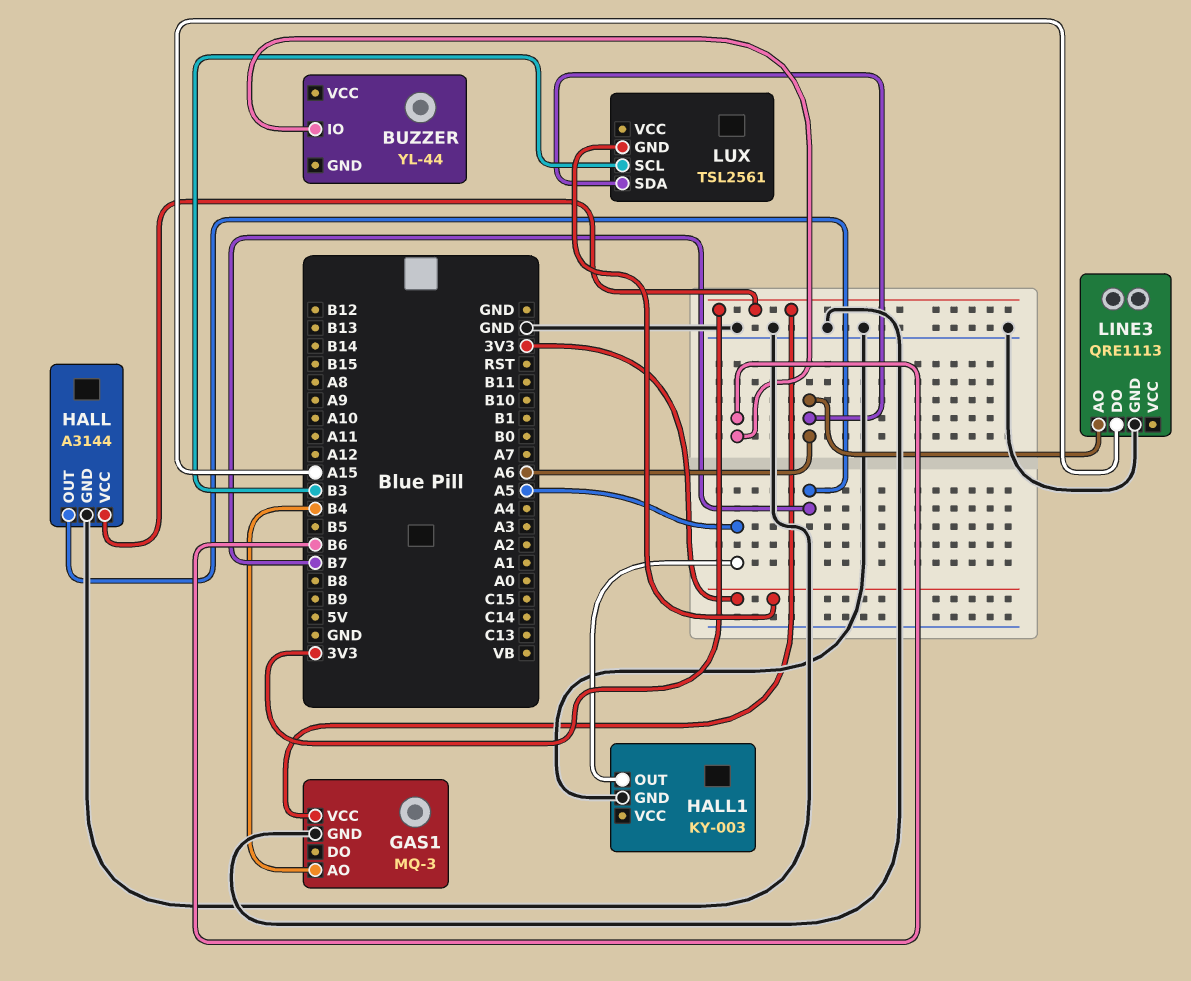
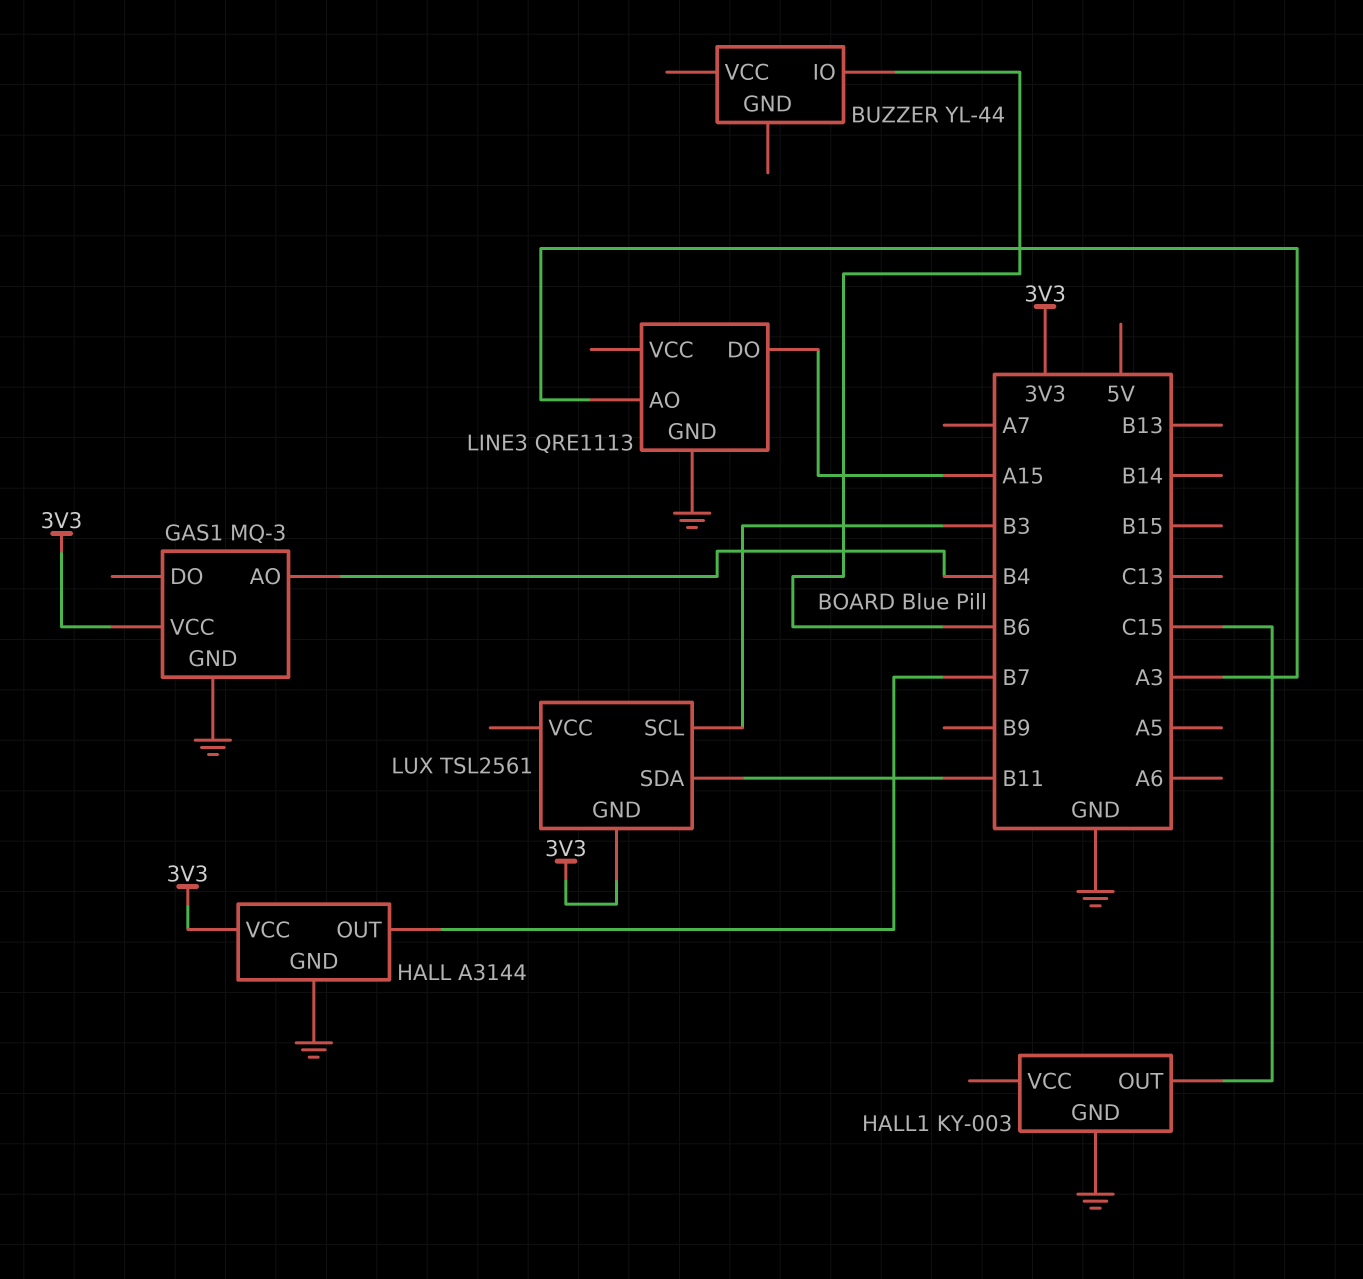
HALL1 pin OUT: A5 -> C15
LINE3 pin AO: A6 -> A3
LUX pin SDA: A6 -> B11

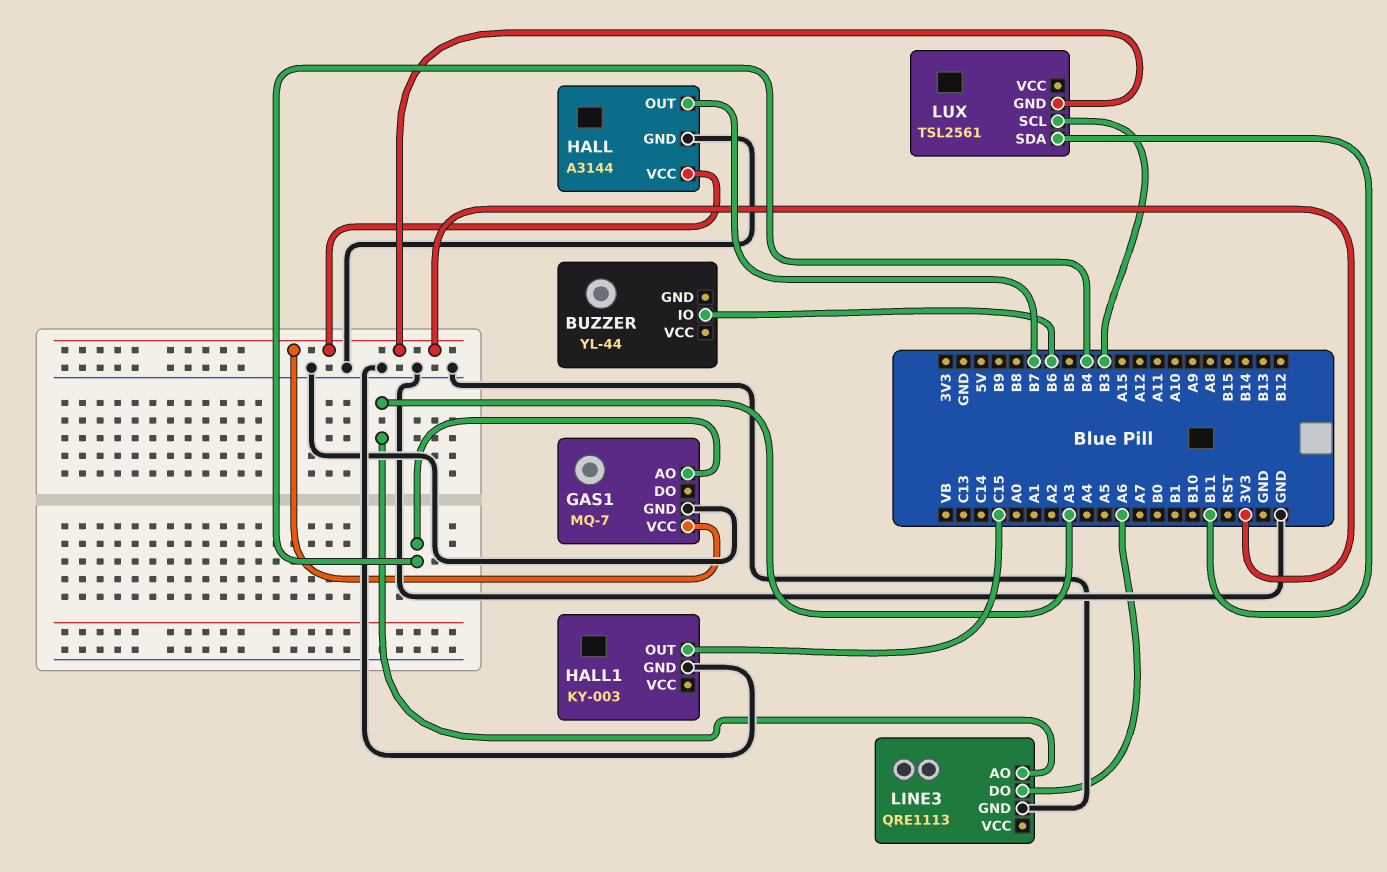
GAS1: MQ-3 -> MQ-7
LINE3 pin DO: A15 -> A6

